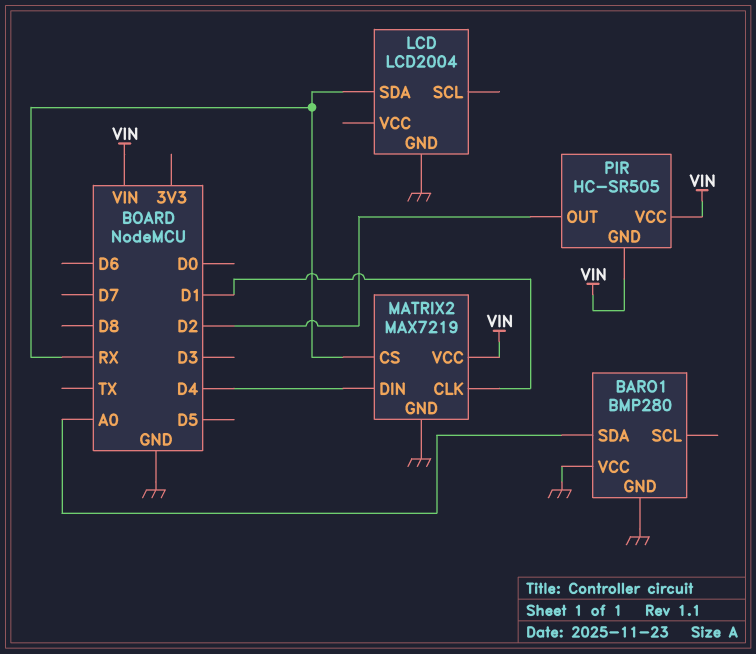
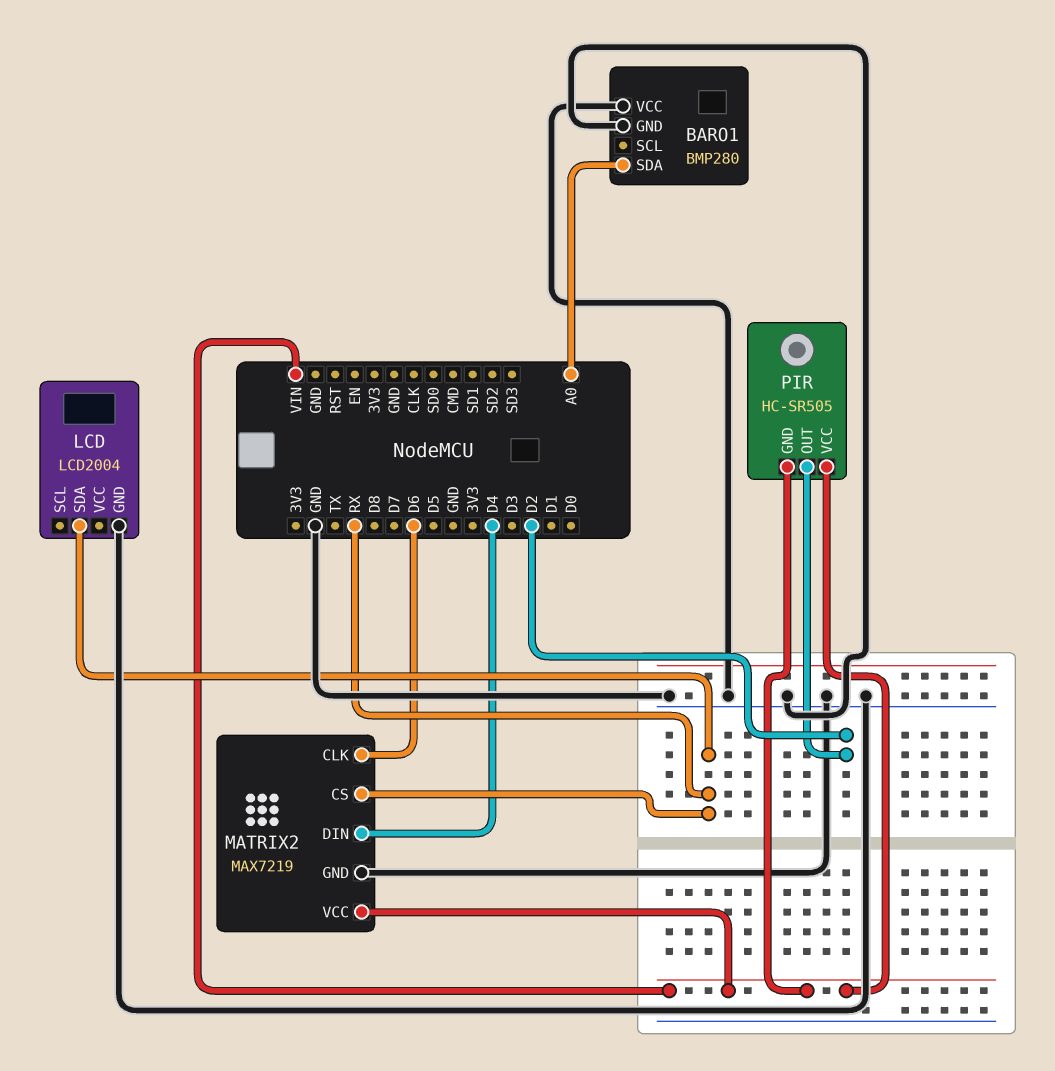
MATRIX2 pin CLK: D1 -> D6

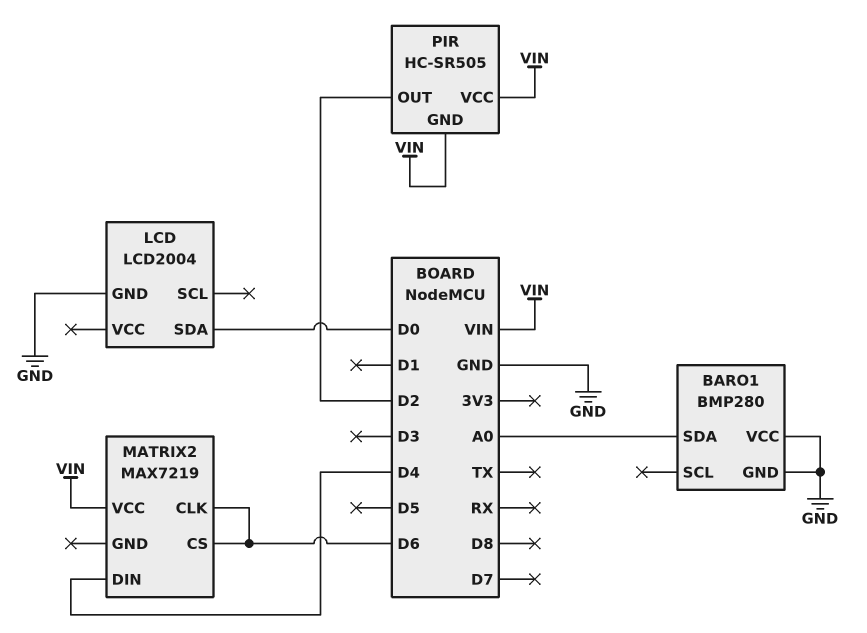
LCD pin SDA: RX -> D0
MATRIX2 pin CS: RX -> D6
MATRIX2 pin GND: GND -> none

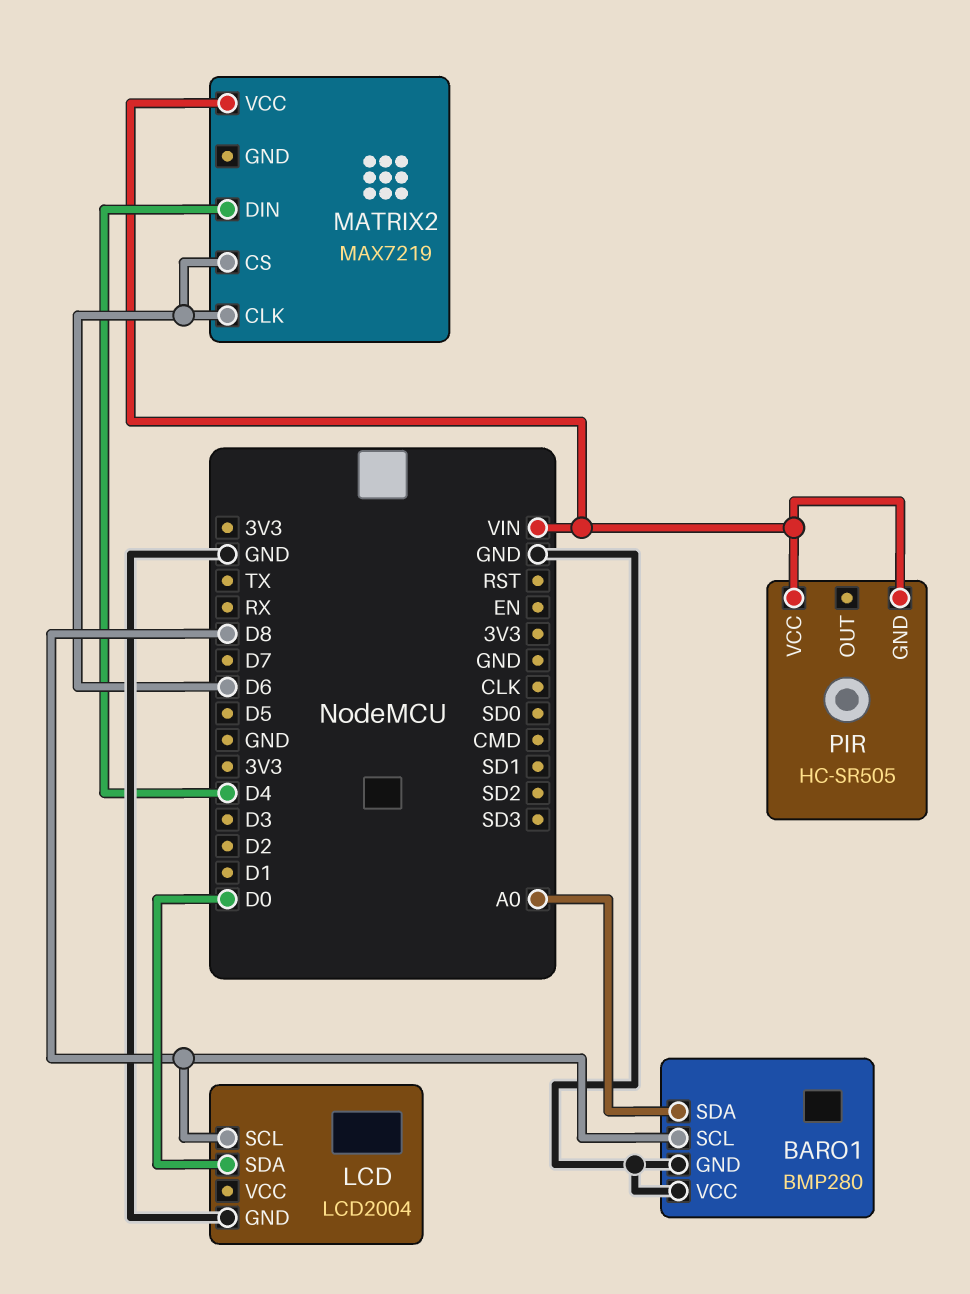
BARO1 pin SCL: none -> D8
LCD pin SCL: none -> D8
PIR pin OUT: D2 -> none

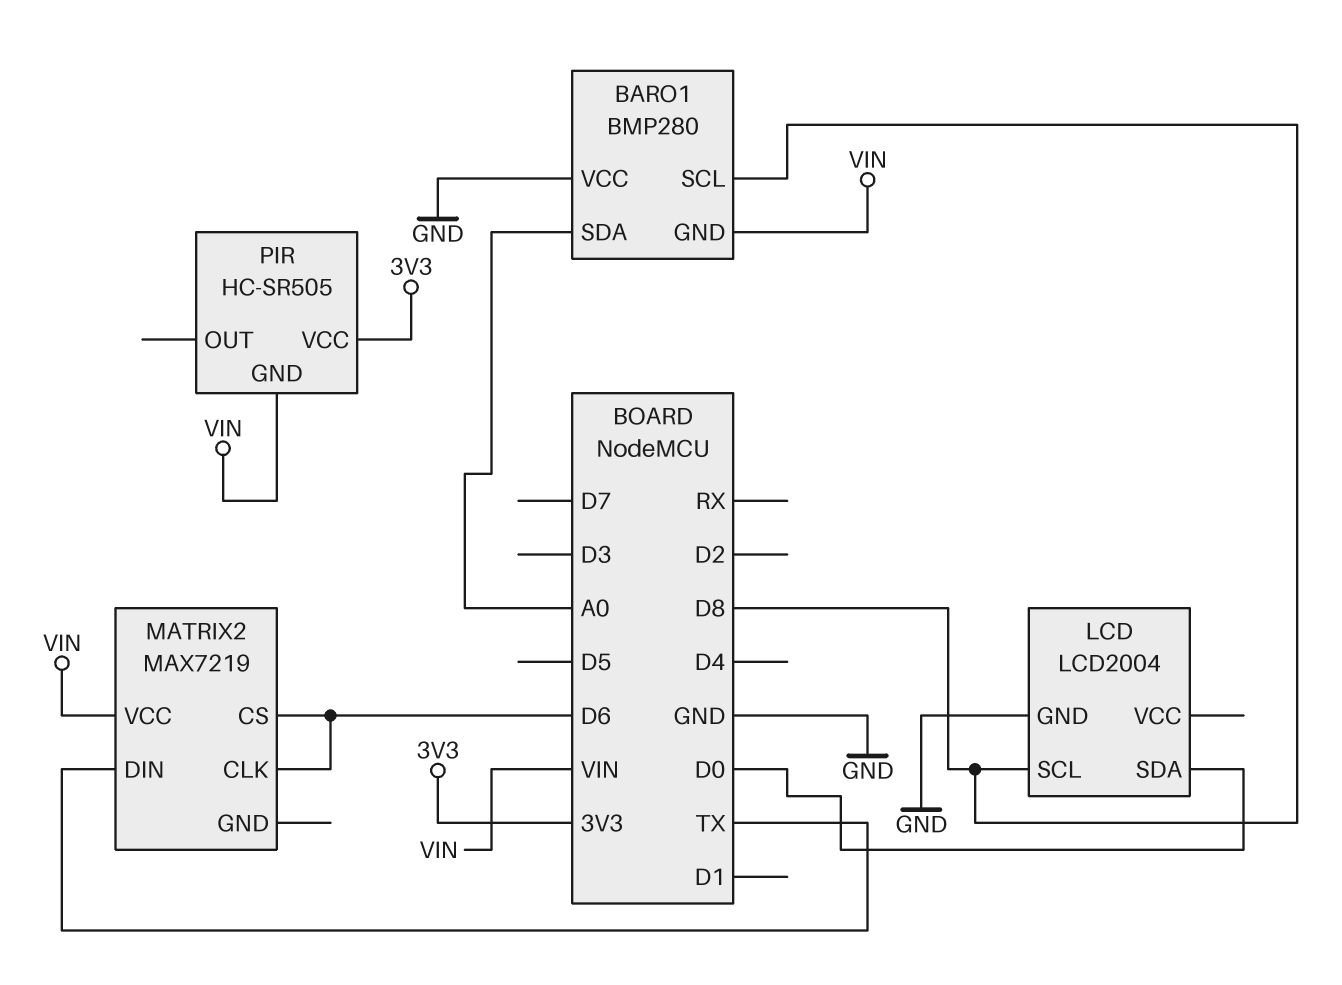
BARO1 pin GND: GND -> VIN
MATRIX2 pin DIN: D4 -> TX
PIR pin VCC: VIN -> 3V3

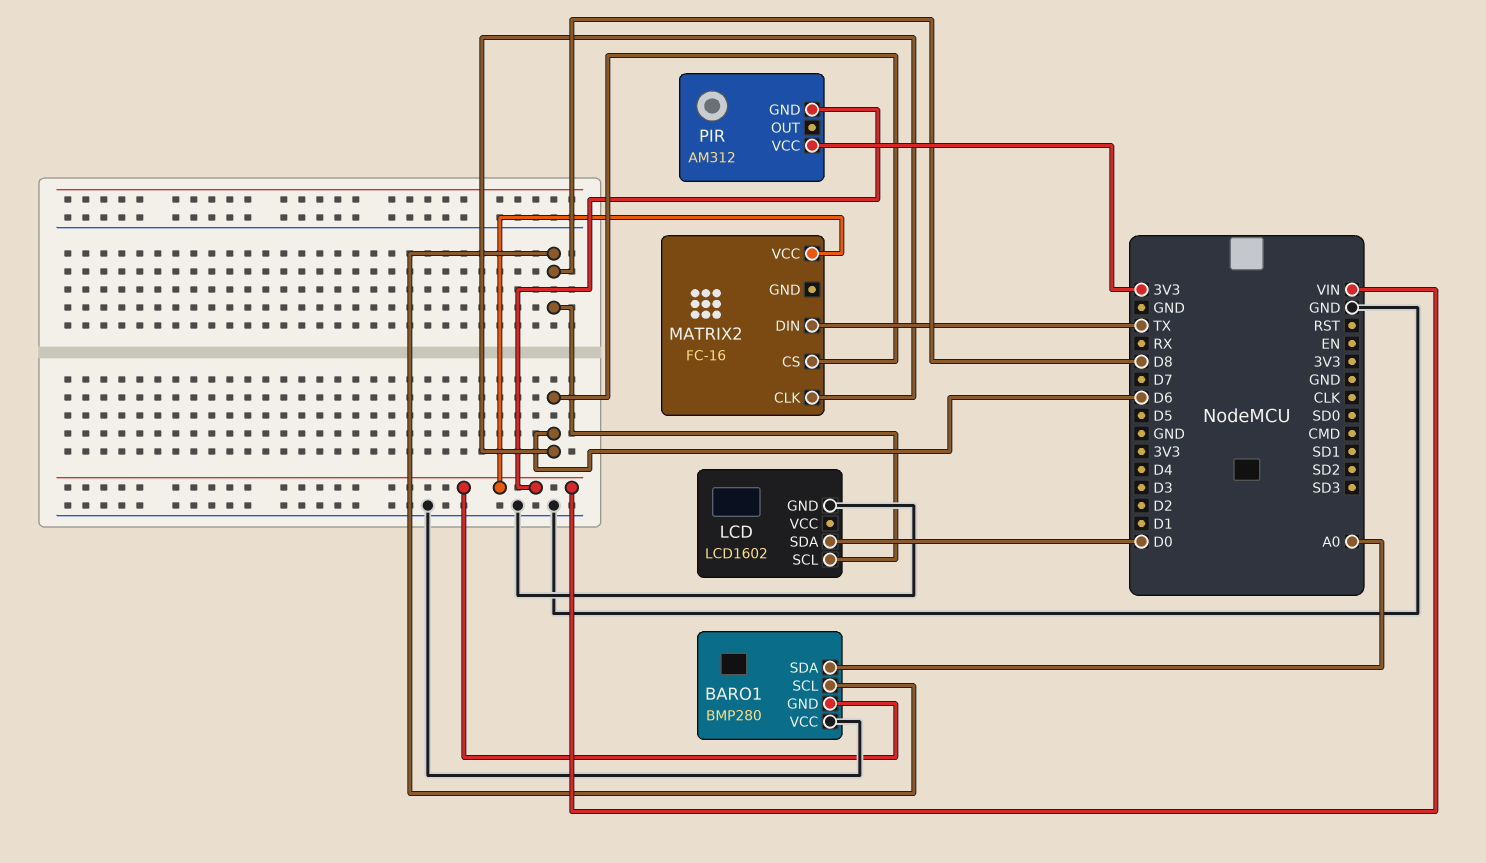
LCD: LCD2004 -> LCD1602
MATRIX2: MAX7219 -> FC-16
PIR: HC-SR505 -> AM312

